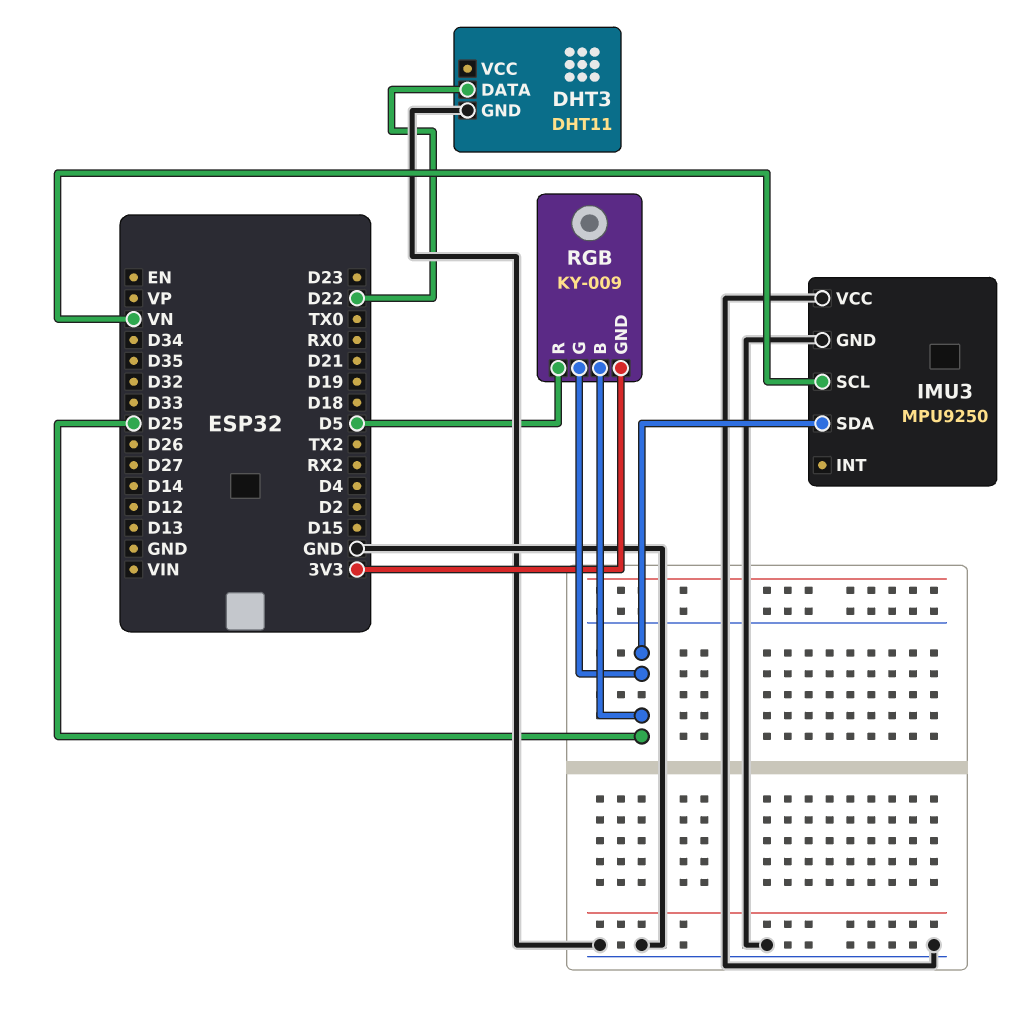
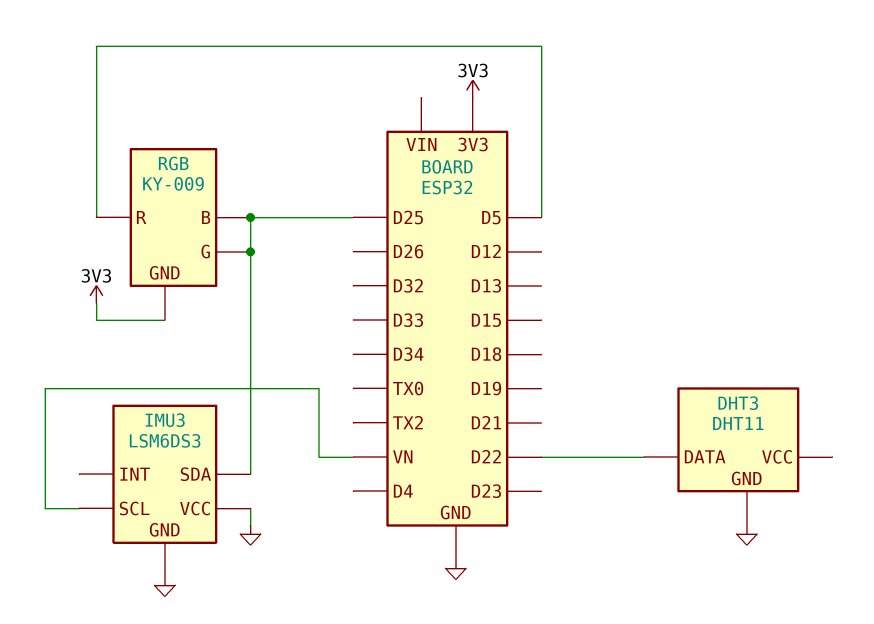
IMU3: MPU9250 -> LSM6DS3

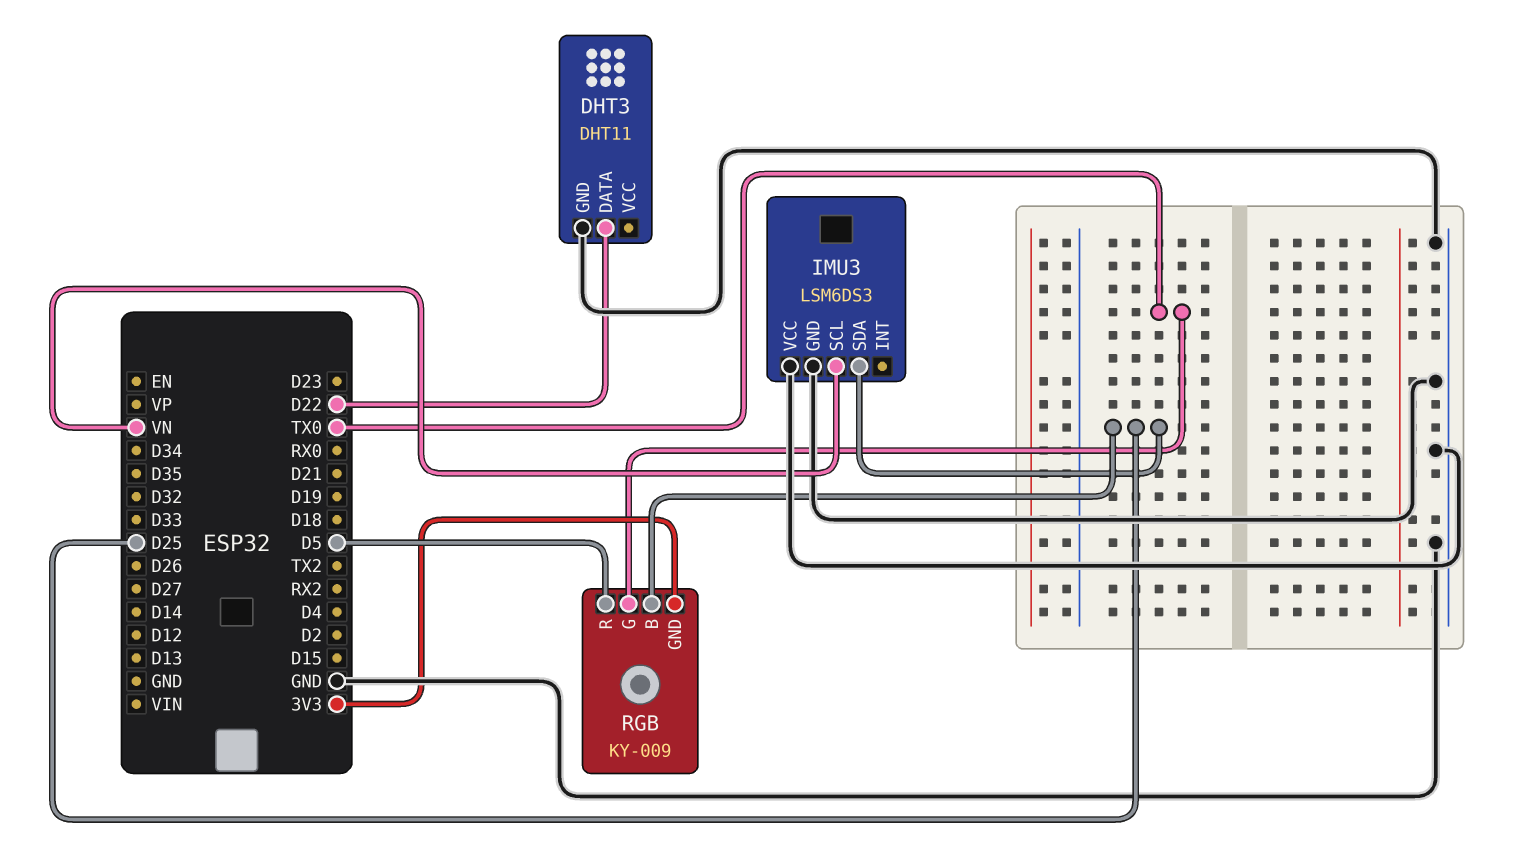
RGB pin G: D25 -> TX0

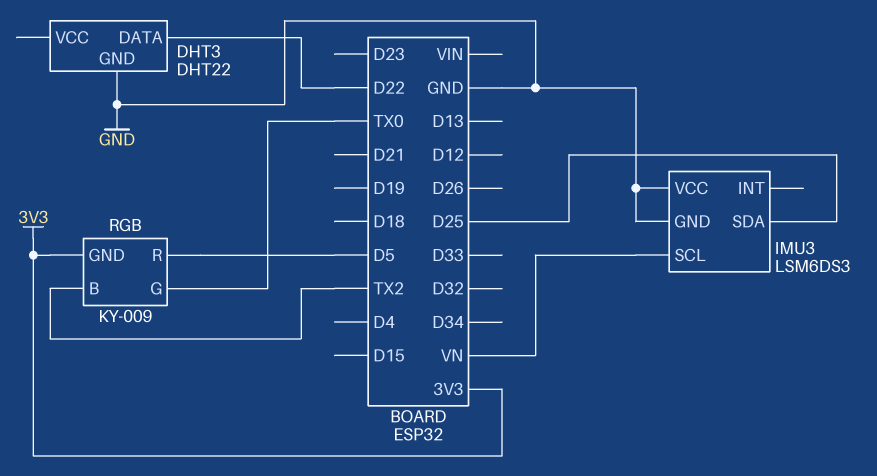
DHT3: DHT11 -> DHT22
RGB pin B: D25 -> TX2

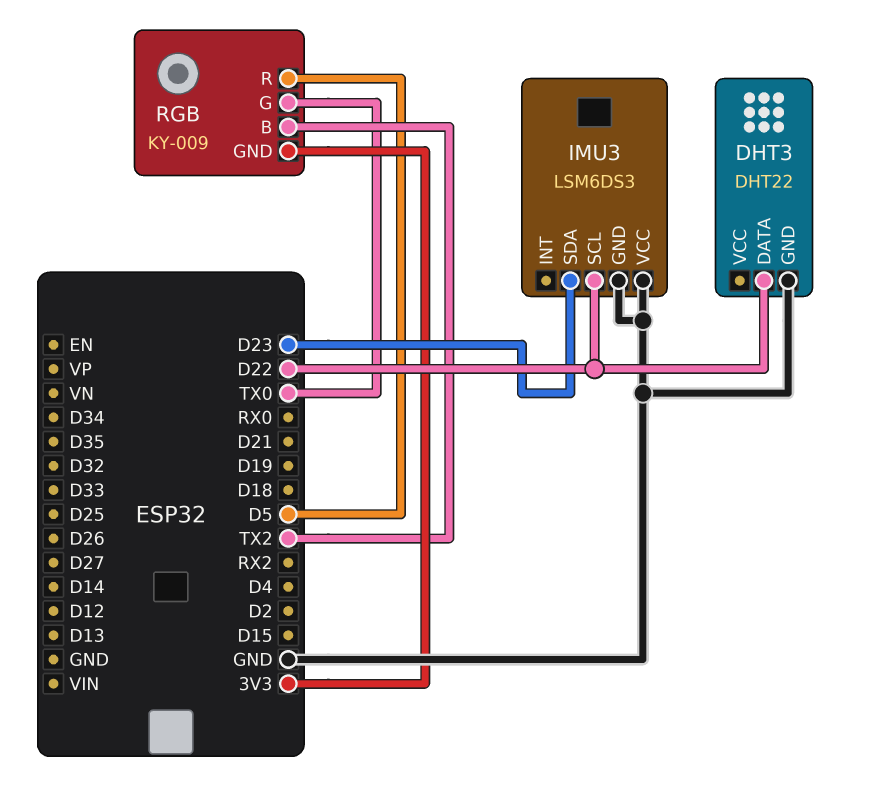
IMU3 pin SCL: VN -> D22
IMU3 pin SDA: D25 -> D23

